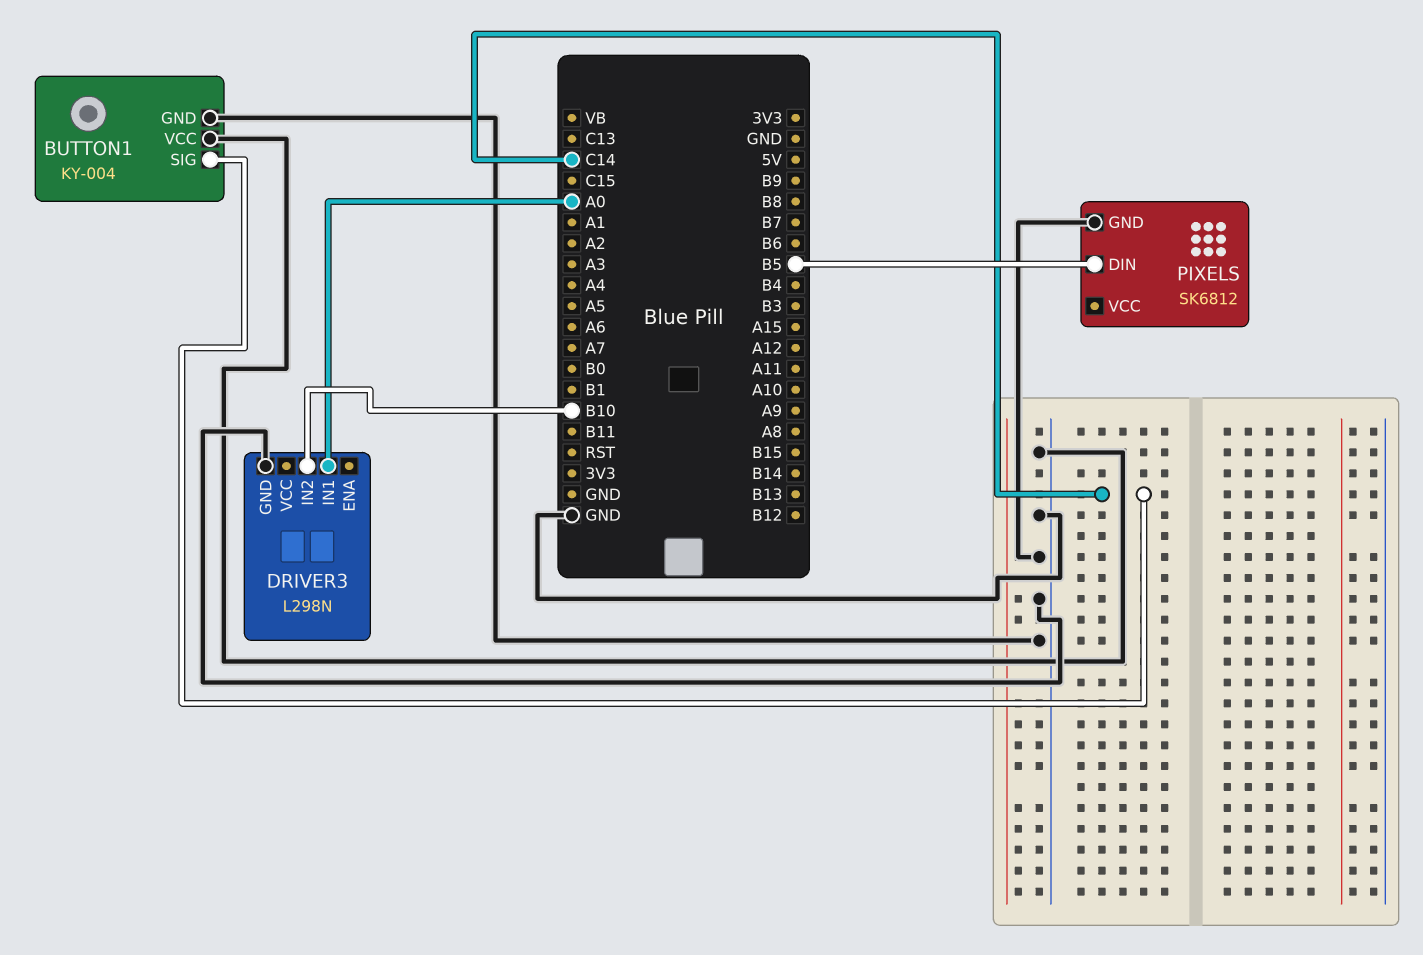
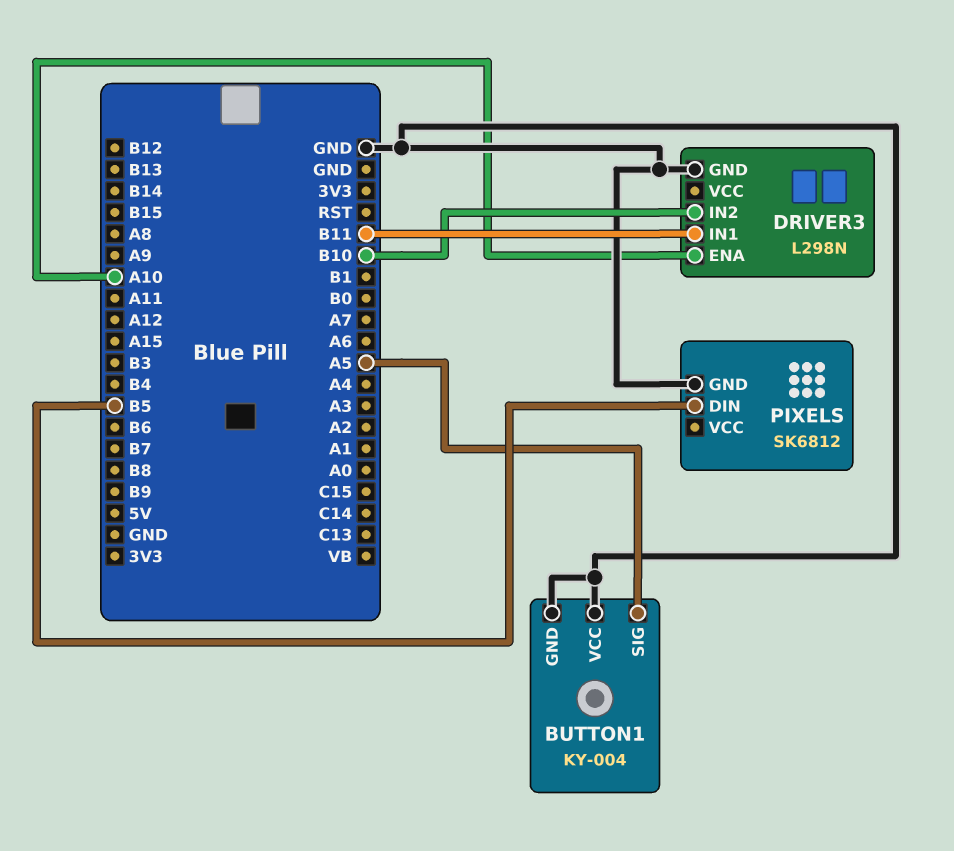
BUTTON1 pin SIG: C14 -> A5
DRIVER3 pin ENA: none -> A10
DRIVER3 pin IN1: A0 -> B11

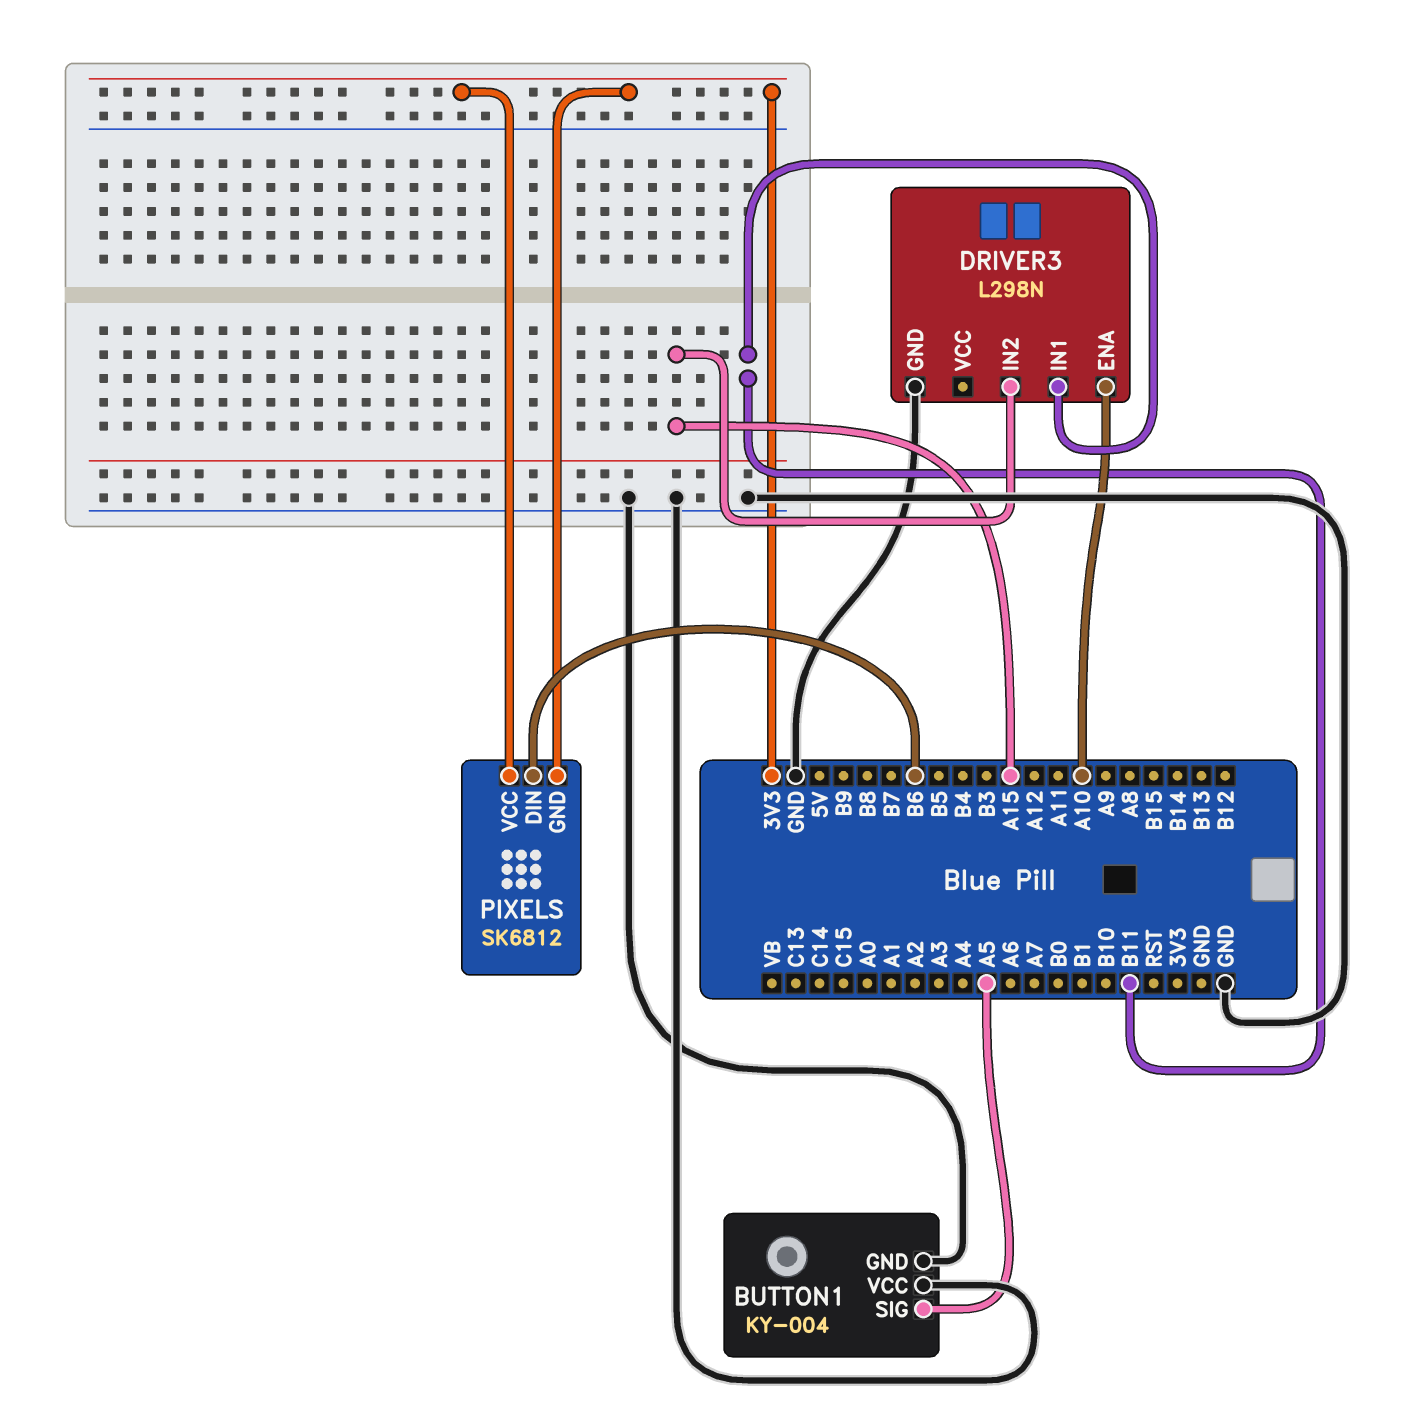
DRIVER3 pin IN2: B10 -> A15
PIXELS pin DIN: B5 -> B6
PIXELS pin GND: GND -> 3V3
PIXELS pin VCC: none -> 3V3

